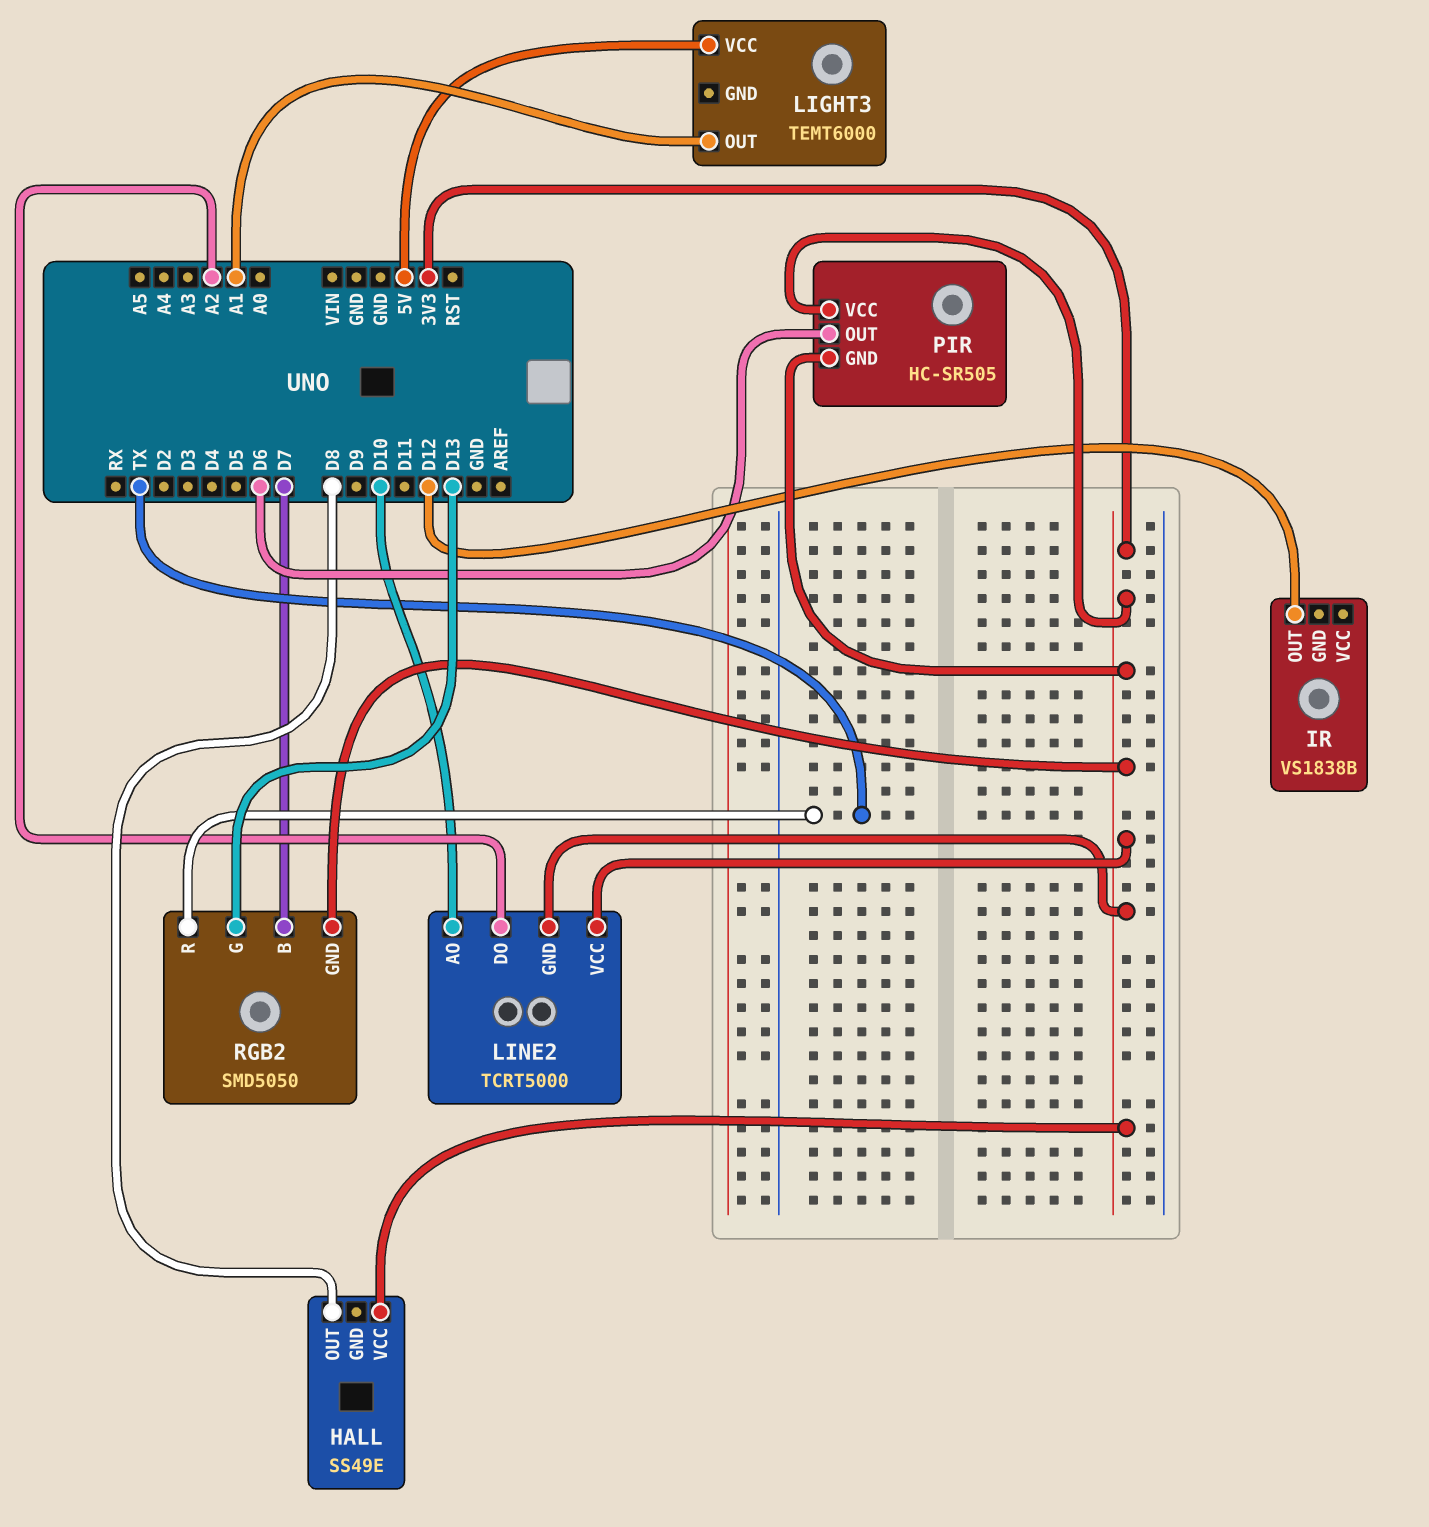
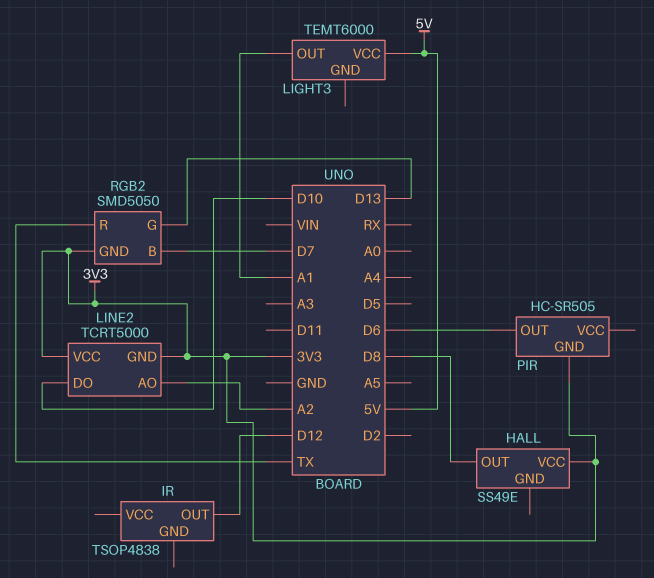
IR: VS1838B -> TSOP4838
LINE2 pin AO: D10 -> A2
LINE2 pin DO: A2 -> D10
PIR pin VCC: 3V3 -> none

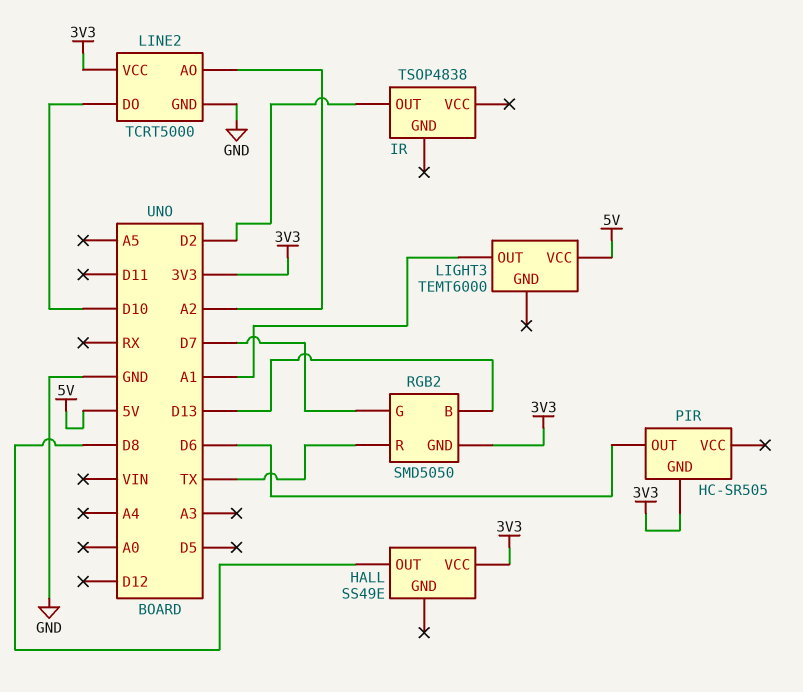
IR pin OUT: D12 -> D2
LINE2 pin GND: 3V3 -> GND
RGB2 pin B: D7 -> D13
RGB2 pin G: D13 -> D7

